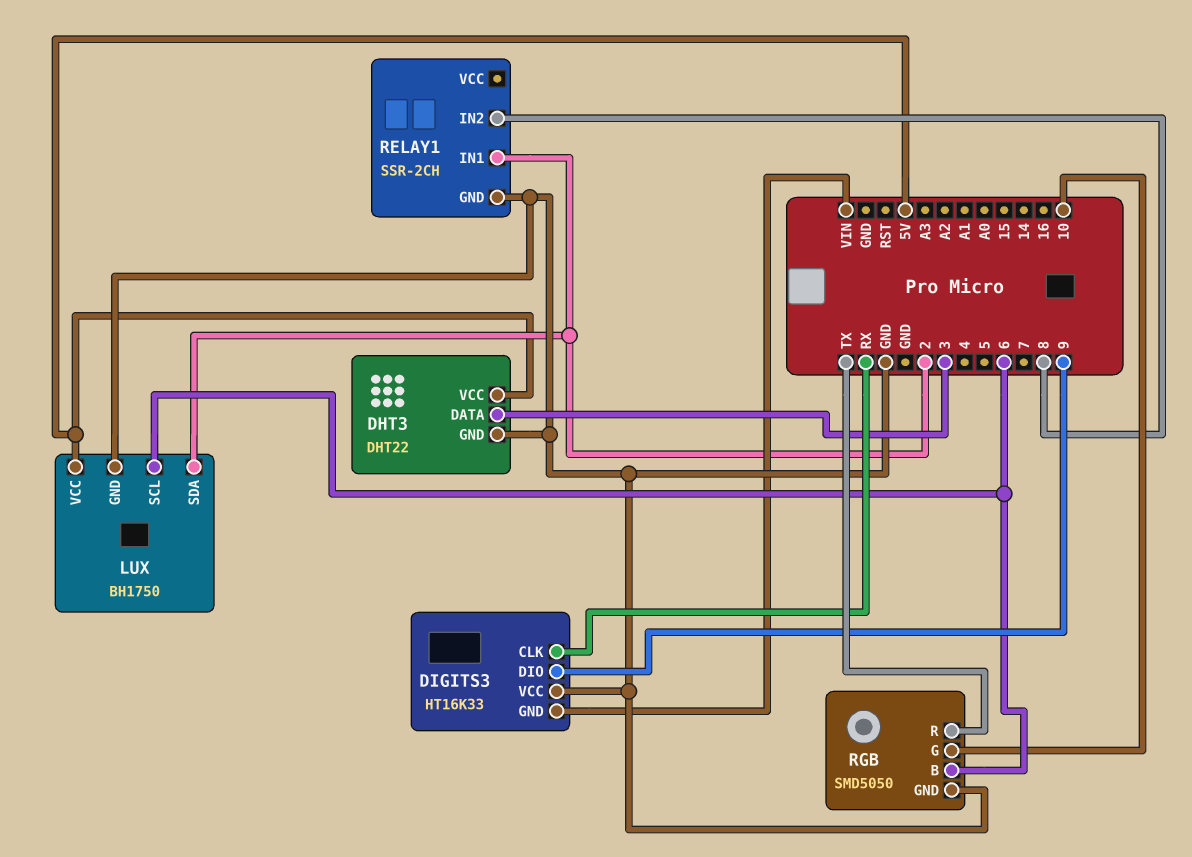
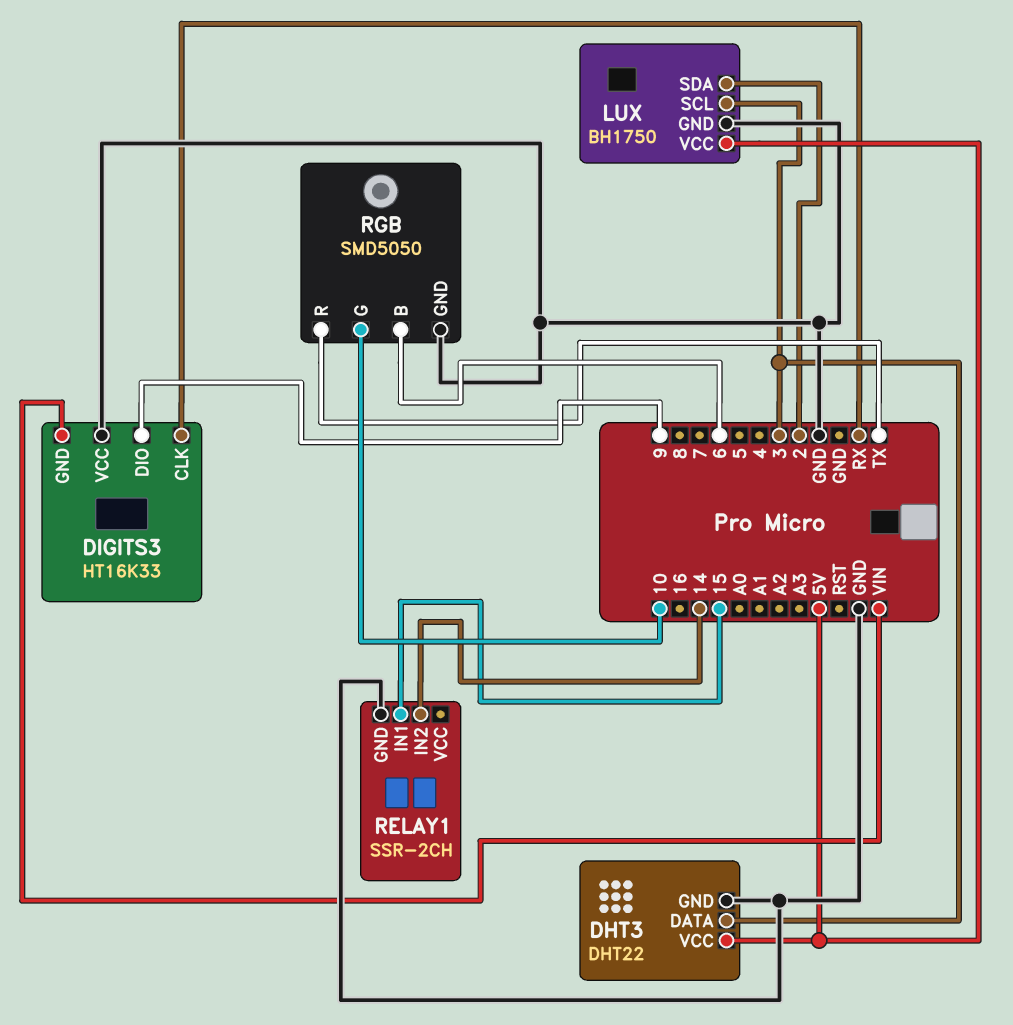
LUX pin SCL: 6 -> 3
RELAY1 pin IN1: 2 -> 15
RELAY1 pin IN2: 8 -> 14

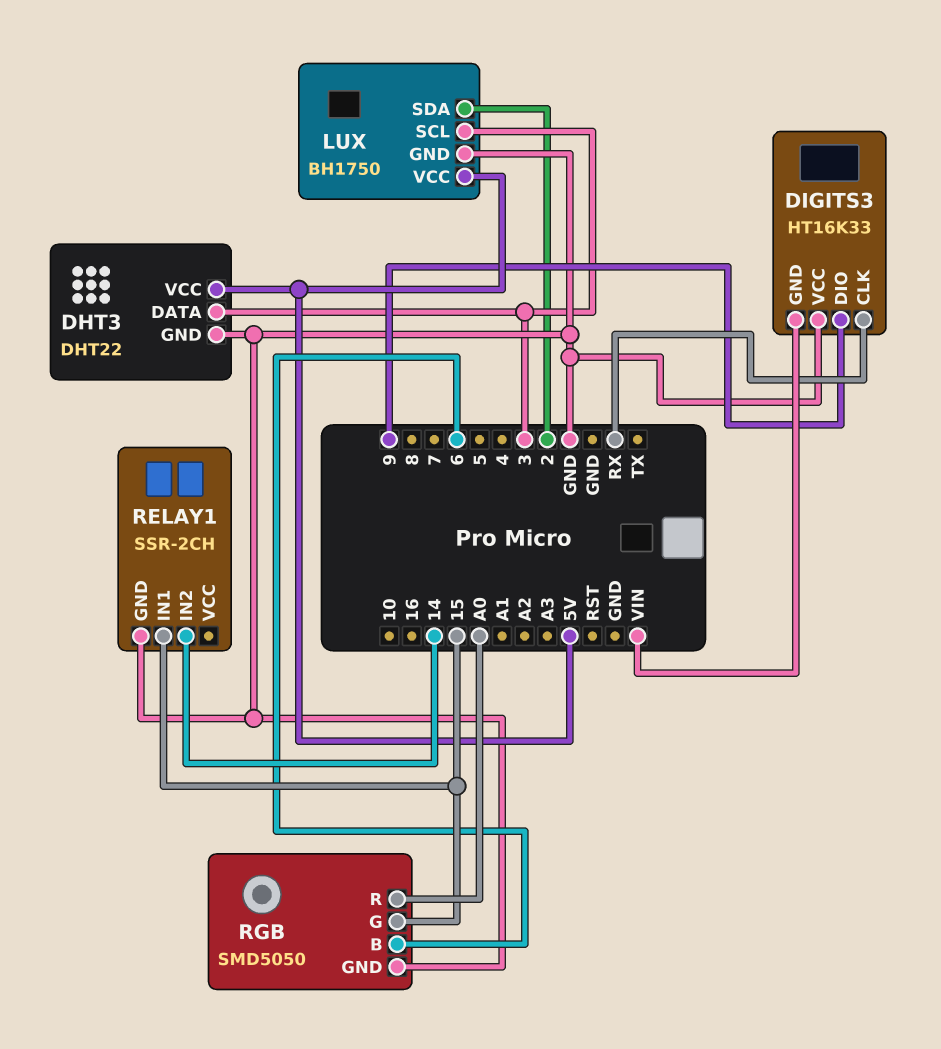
RGB pin G: 10 -> 15
RGB pin R: TX -> A0

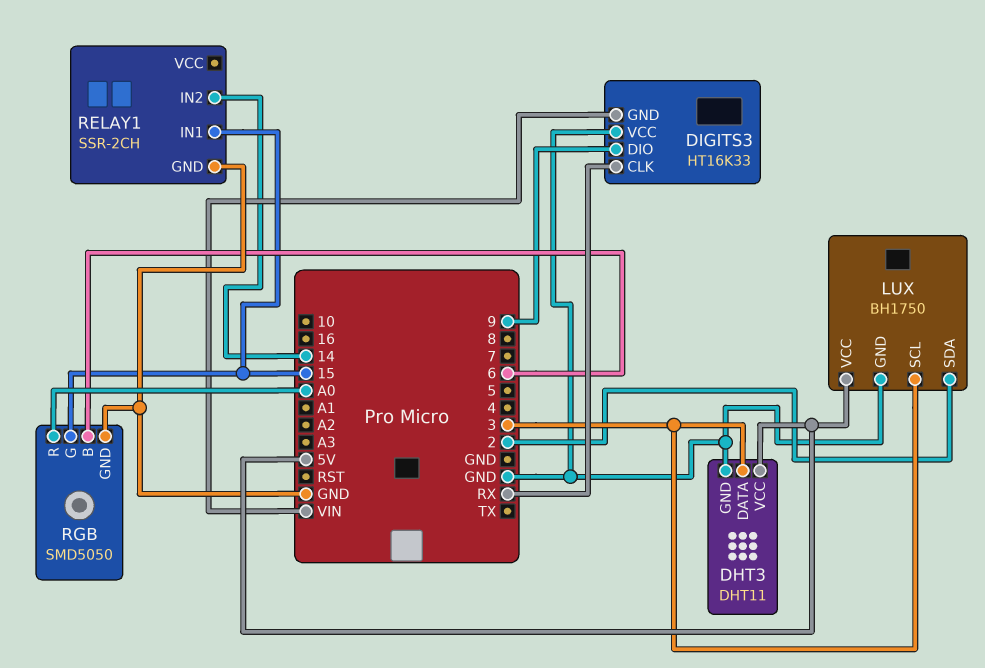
DHT3: DHT22 -> DHT11

